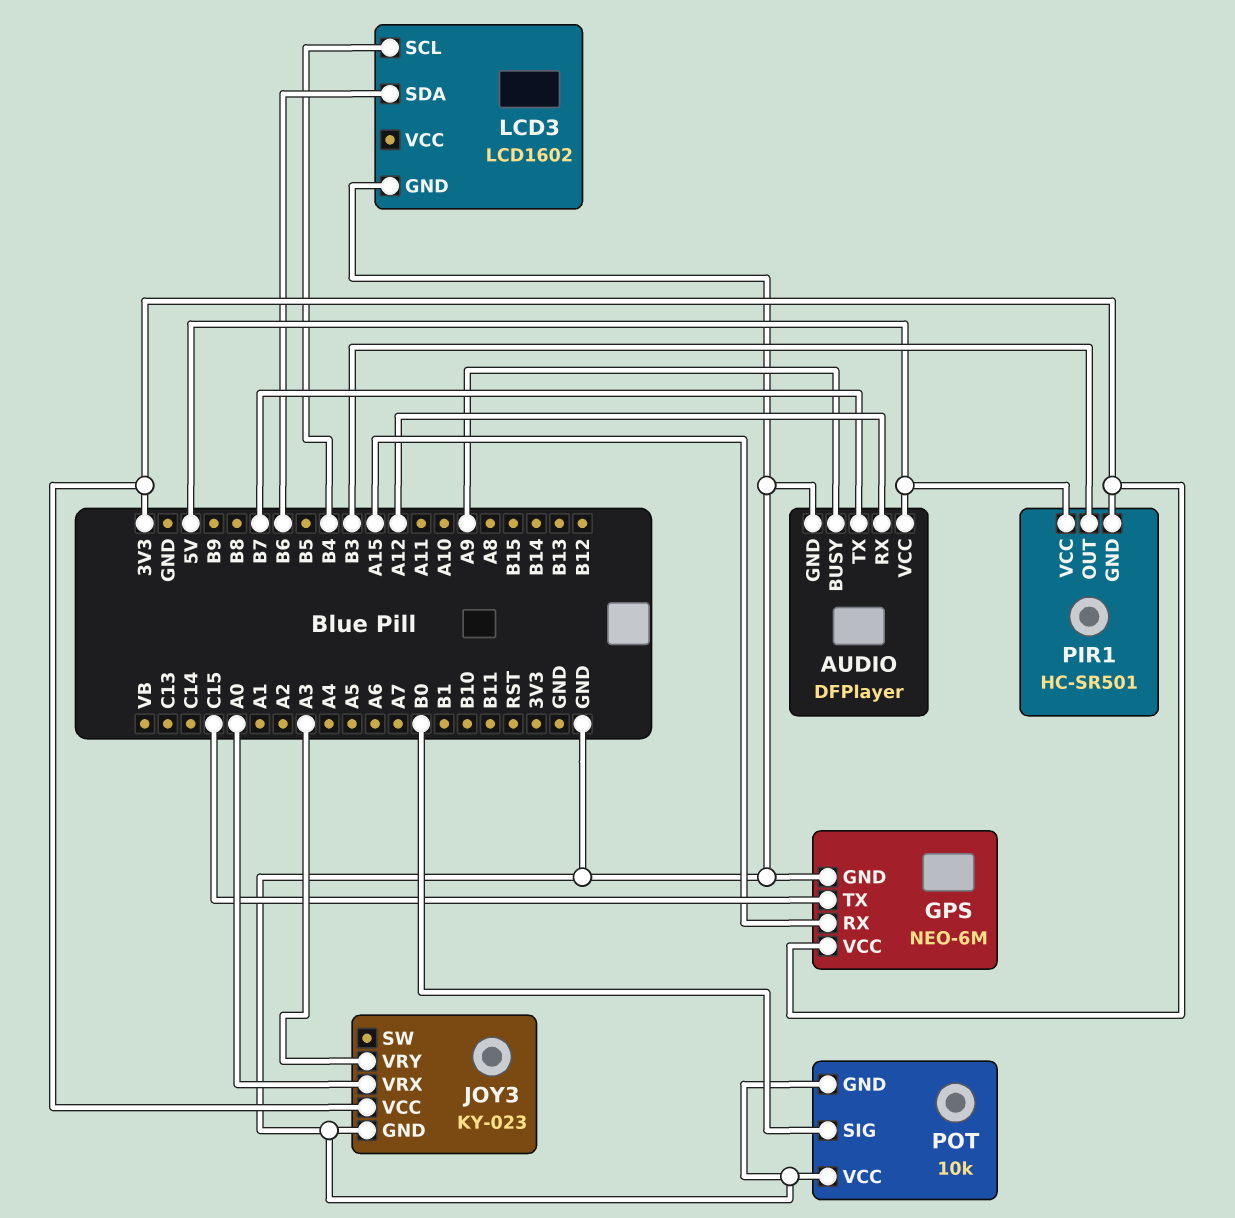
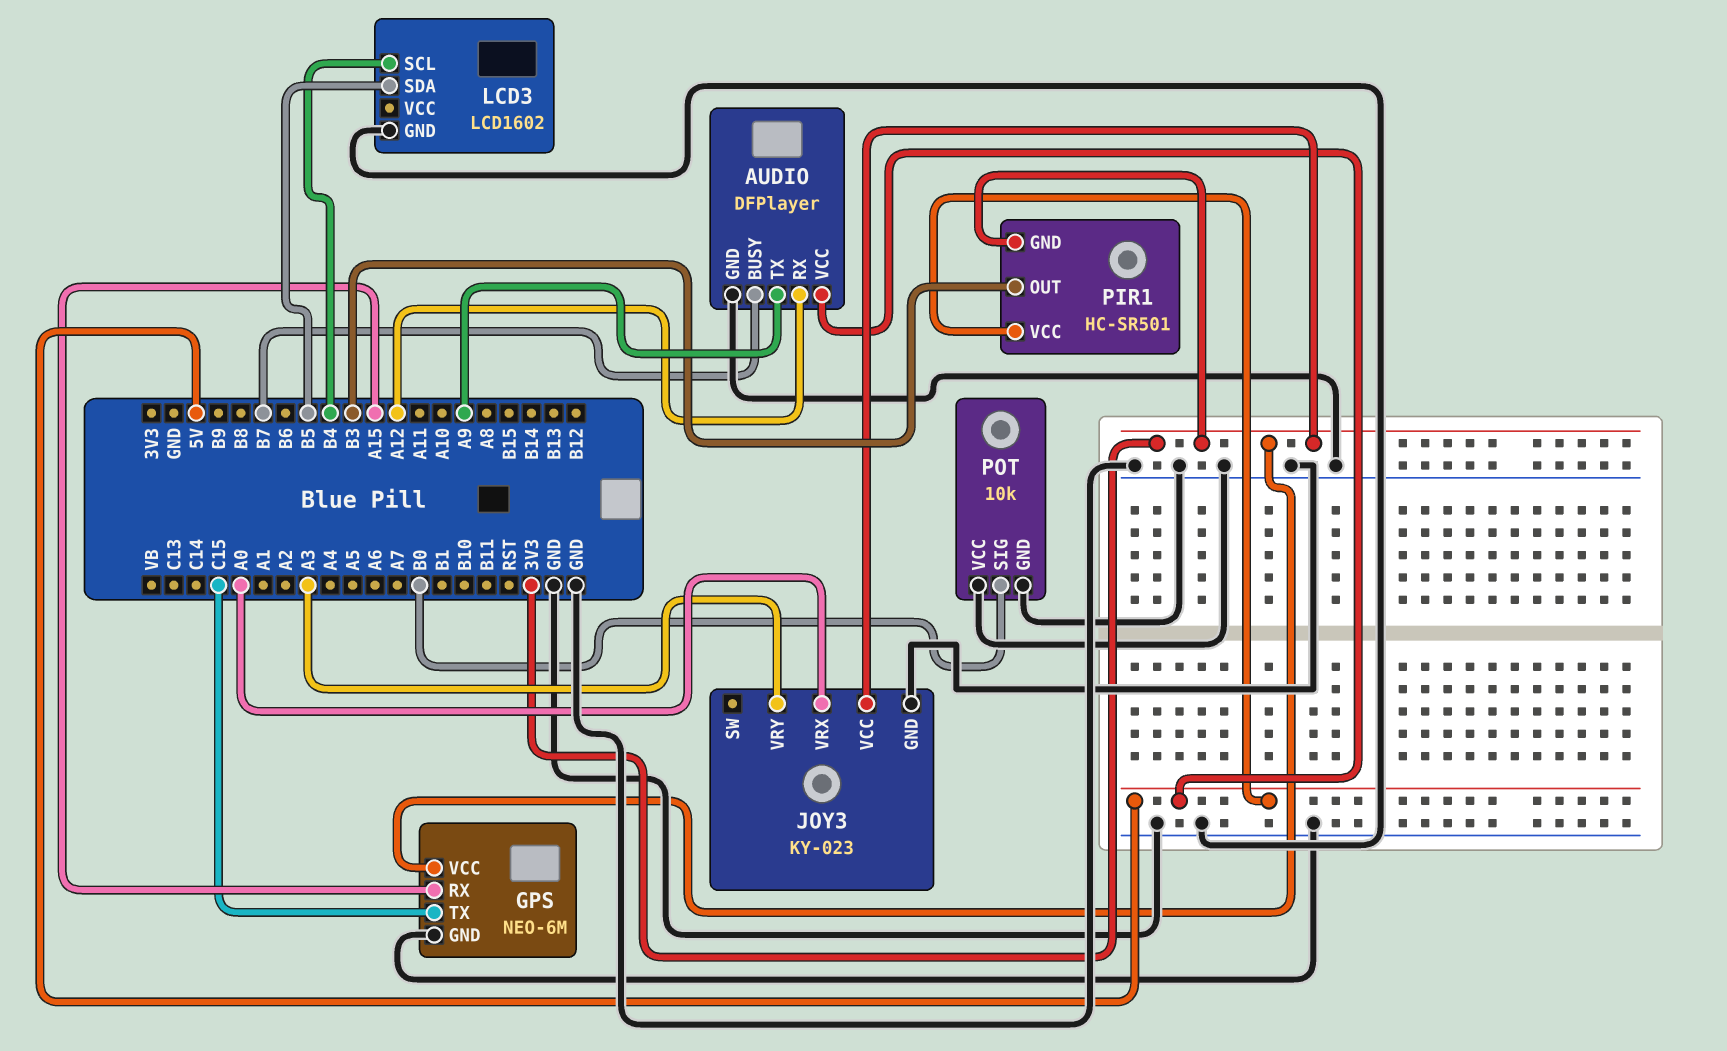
AUDIO pin BUSY: A9 -> B7
AUDIO pin TX: B7 -> A9
LCD3 pin SDA: B6 -> B5

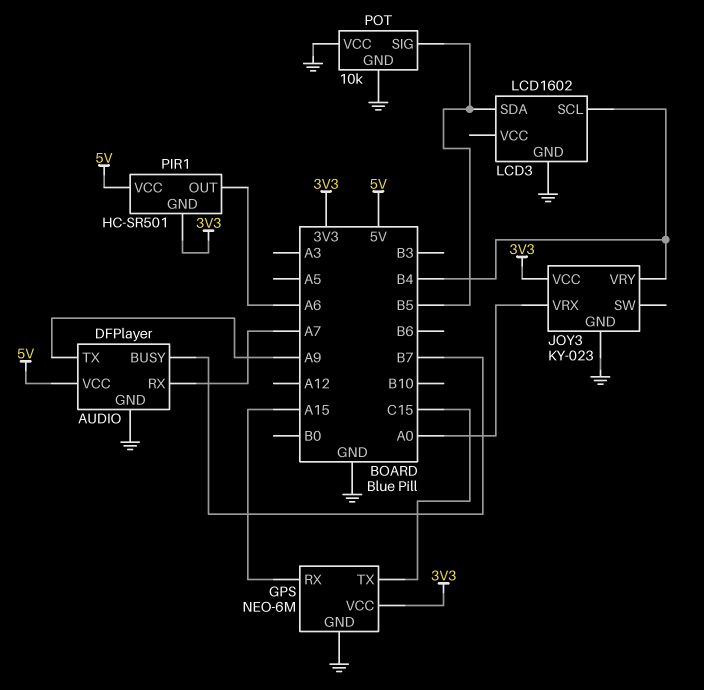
AUDIO pin RX: A12 -> A7
JOY3 pin VRY: A3 -> B4
PIR1 pin OUT: B3 -> A6
POT pin SIG: B0 -> B5

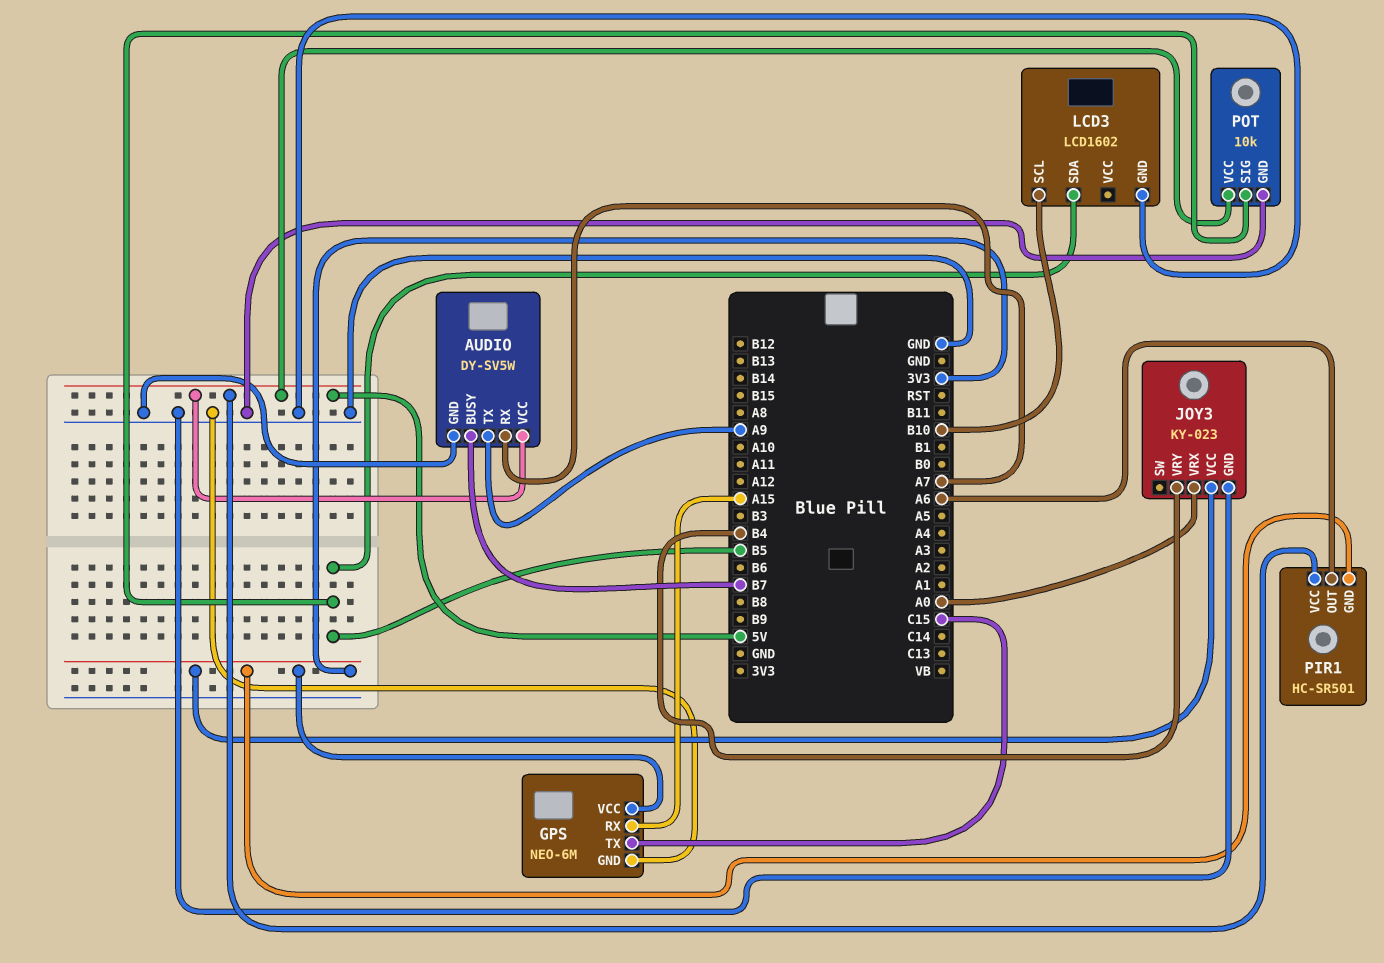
AUDIO: DFPlayer -> DY-SV5W
LCD3 pin SCL: B4 -> B10
POT pin VCC: GND -> 5V

